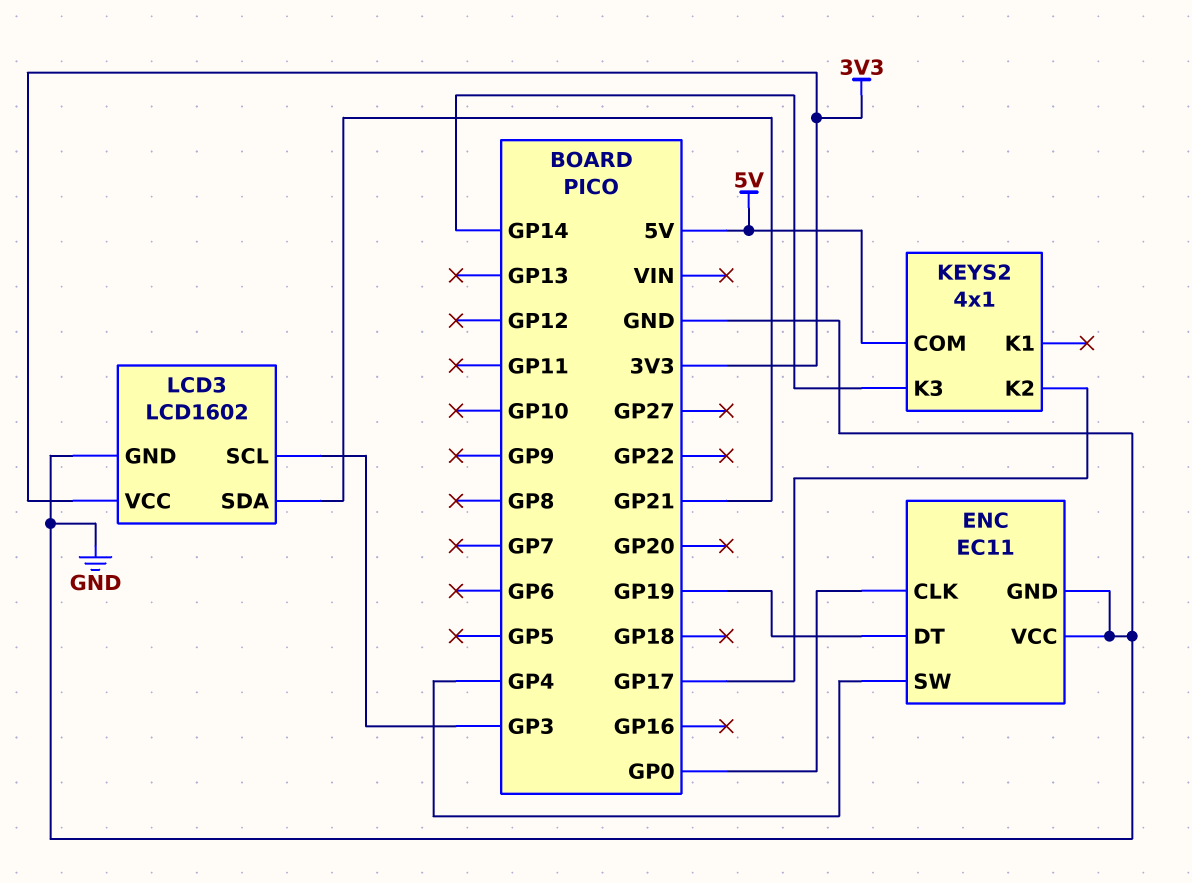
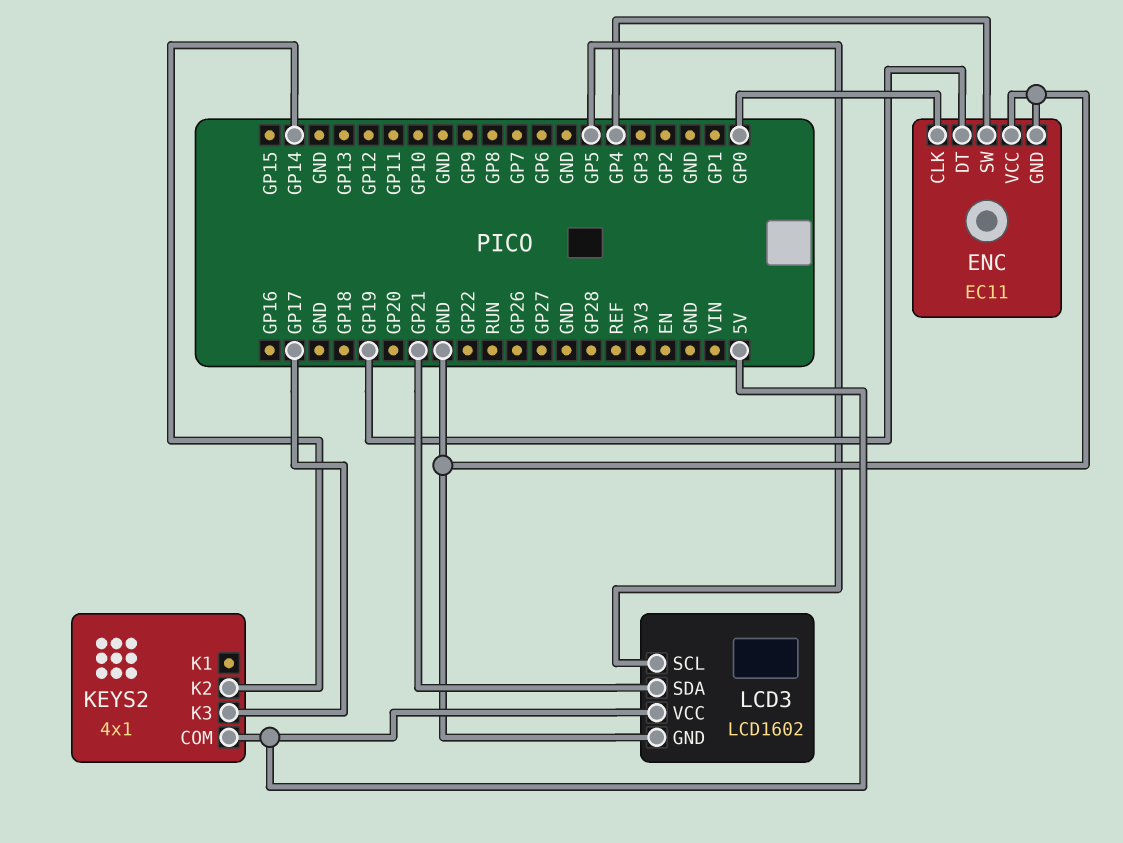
KEYS2 pin K2: GP17 -> GP14
KEYS2 pin K3: GP14 -> GP17
LCD3 pin SCL: GP3 -> GP5
LCD3 pin VCC: 3V3 -> 5V

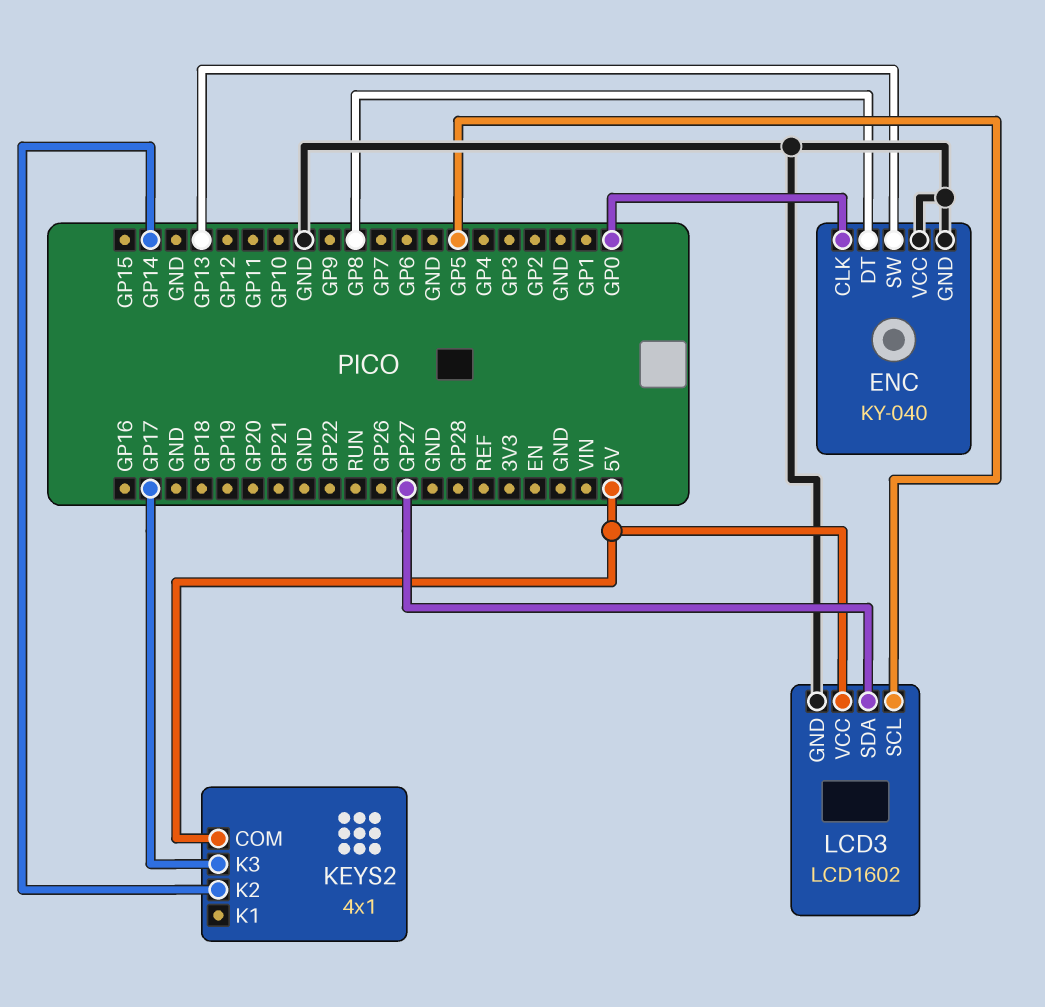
ENC: EC11 -> KY-040
ENC pin DT: GP19 -> GP8
ENC pin SW: GP4 -> GP13
LCD3 pin SDA: GP21 -> GP27

